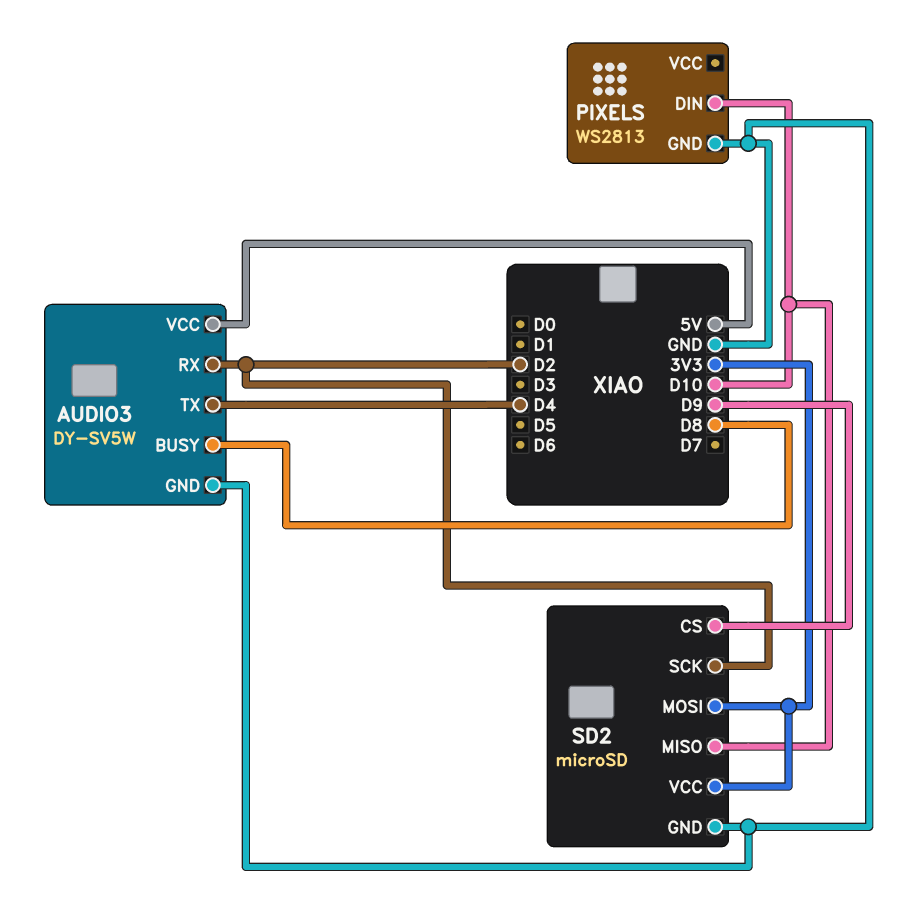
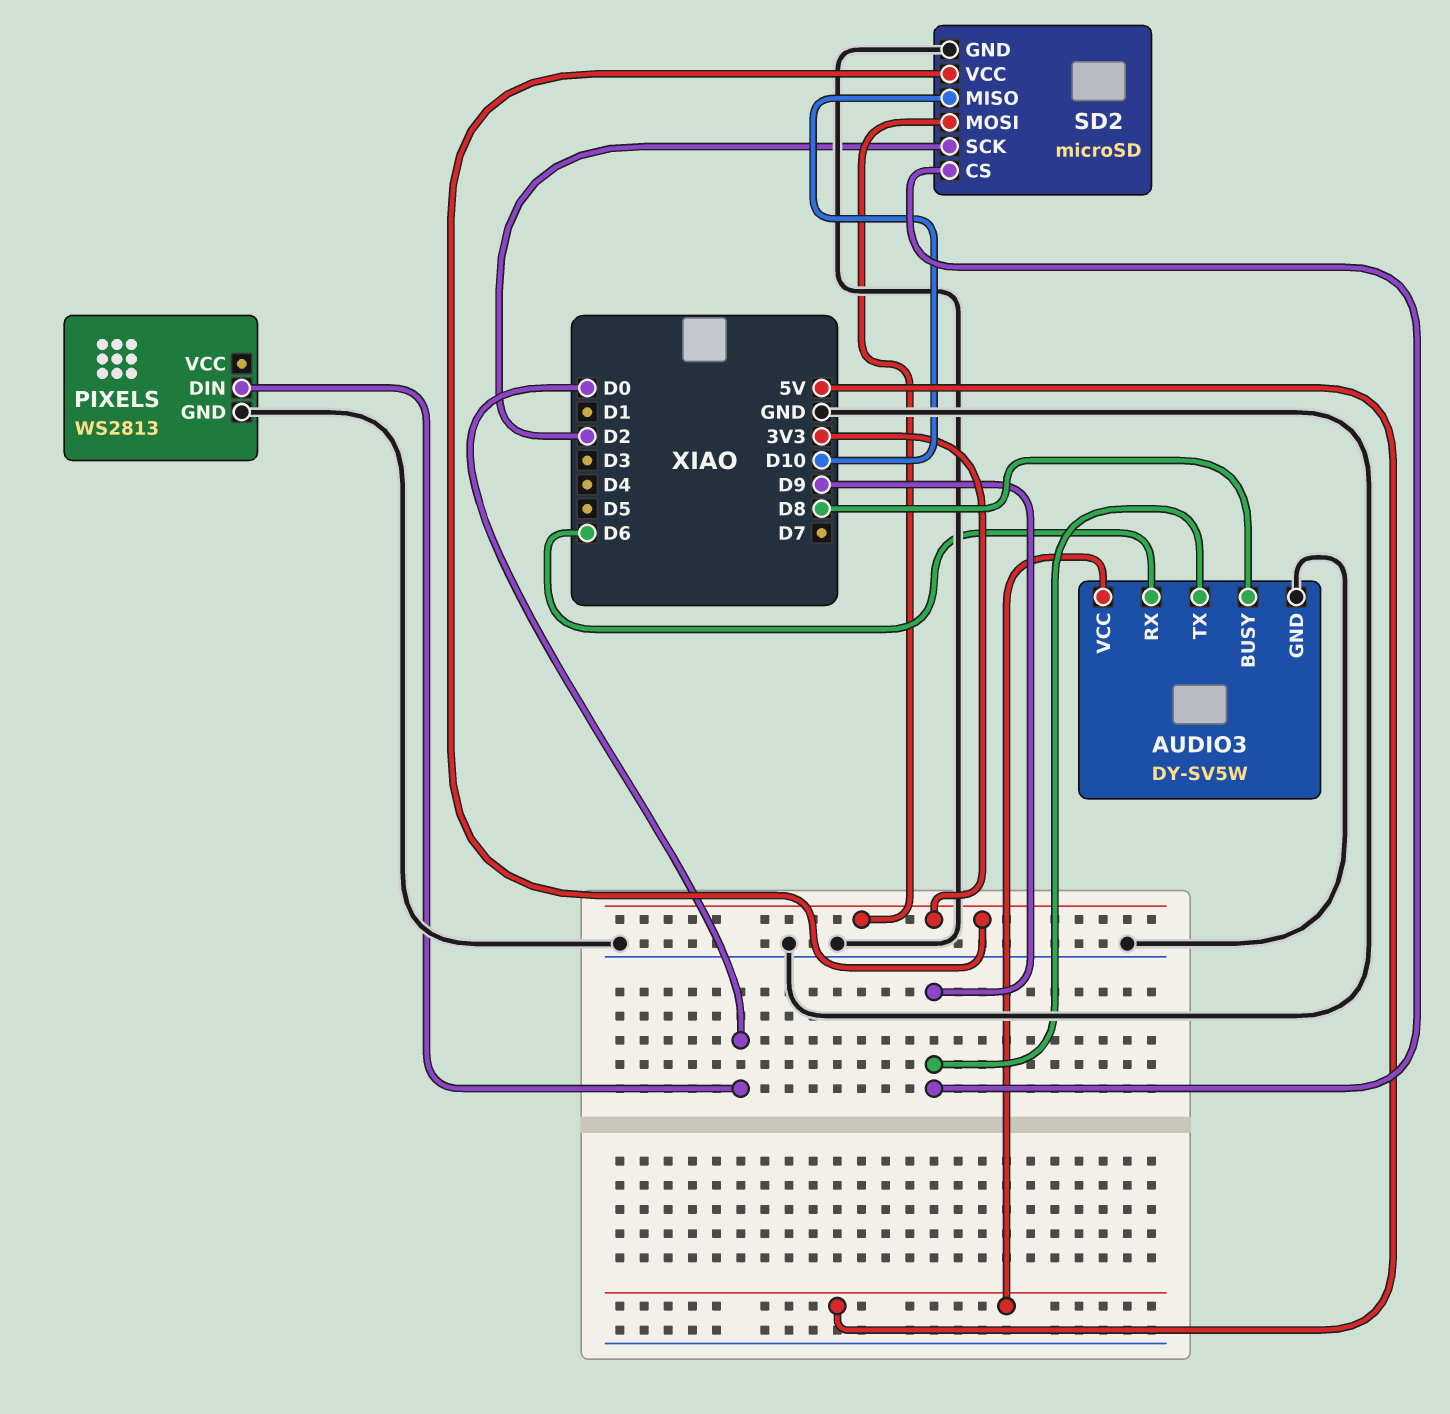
AUDIO3 pin RX: D2 -> D6
AUDIO3 pin TX: D4 -> D9
PIXELS pin DIN: D10 -> D0

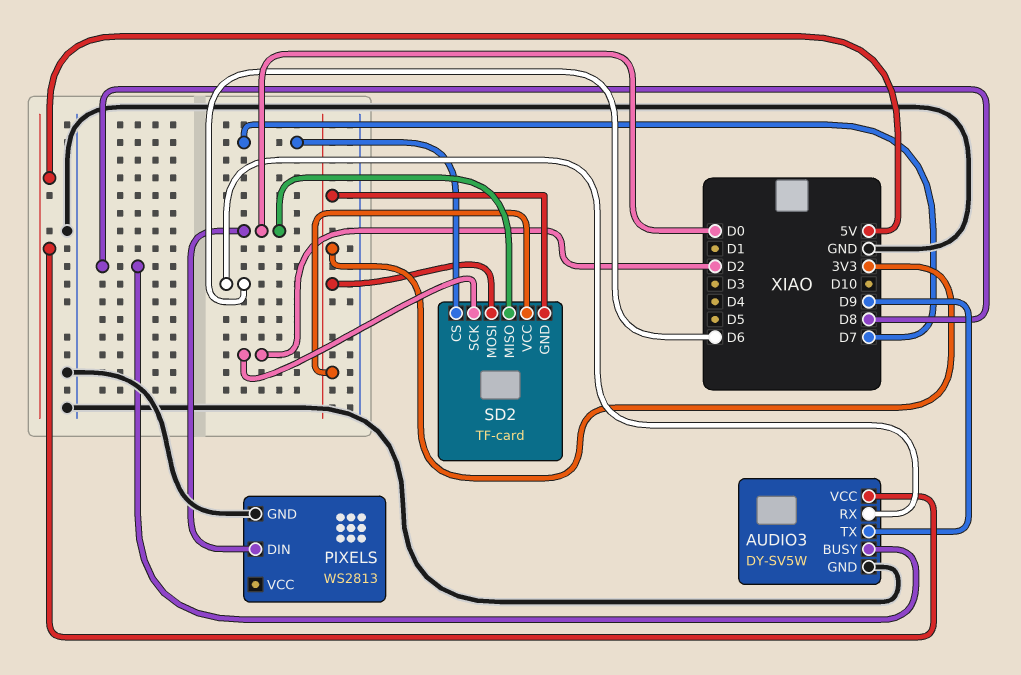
SD2: microSD -> TF-card
SD2 pin CS: D9 -> D7
SD2 pin GND: GND -> 3V3
SD2 pin MISO: D10 -> D0

